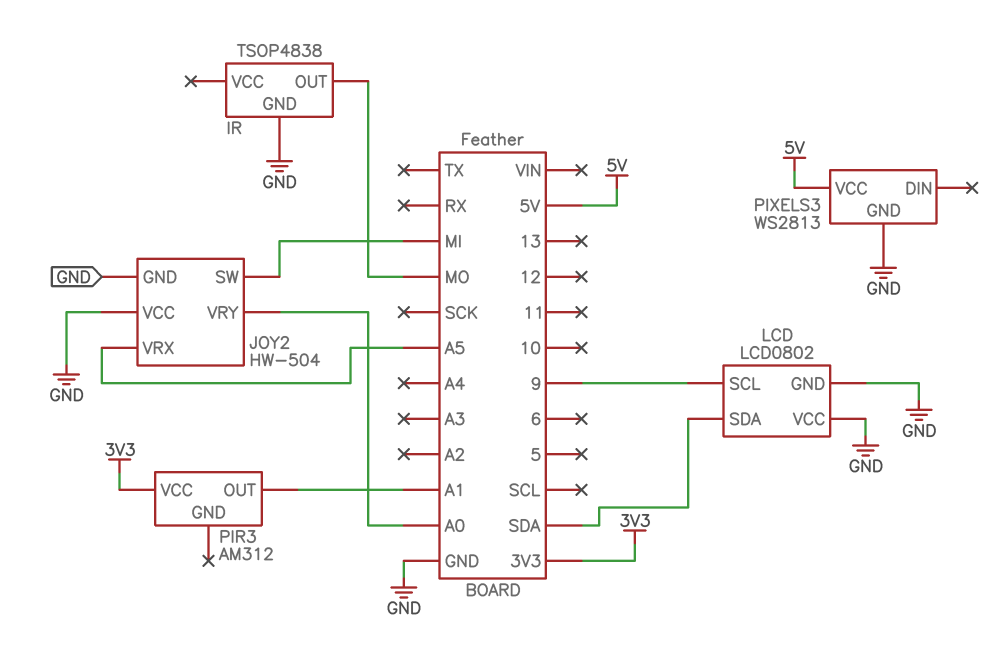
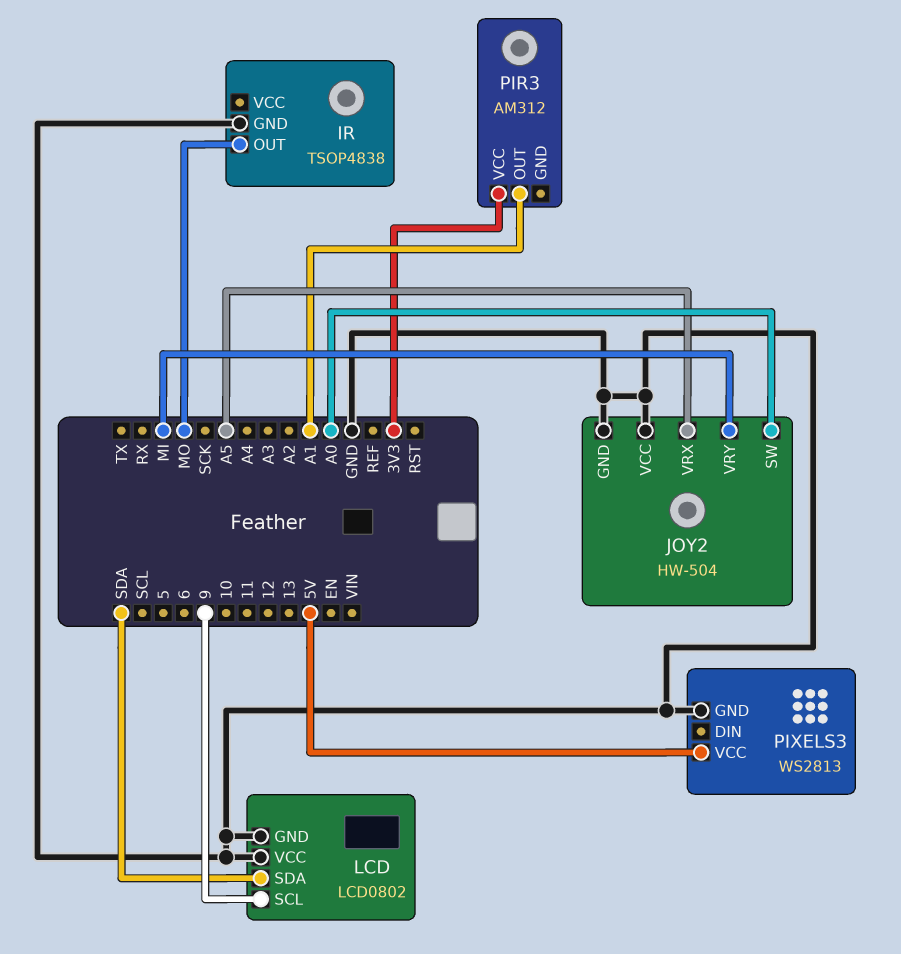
JOY2 pin SW: MI -> A0
JOY2 pin VRY: A0 -> MI

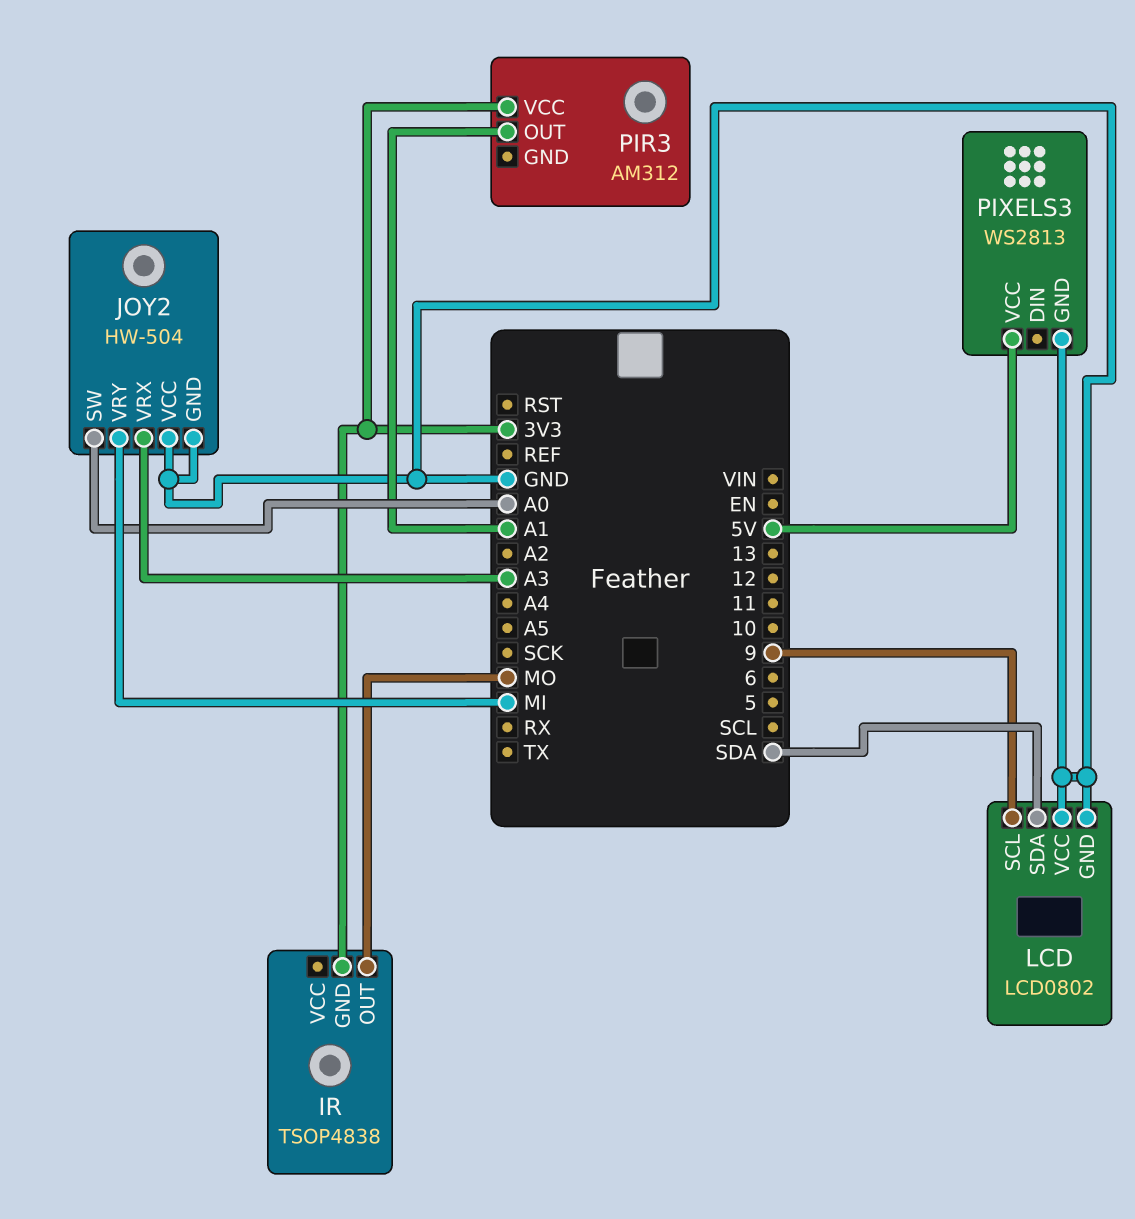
IR pin GND: GND -> 3V3
JOY2 pin VRX: A5 -> A3

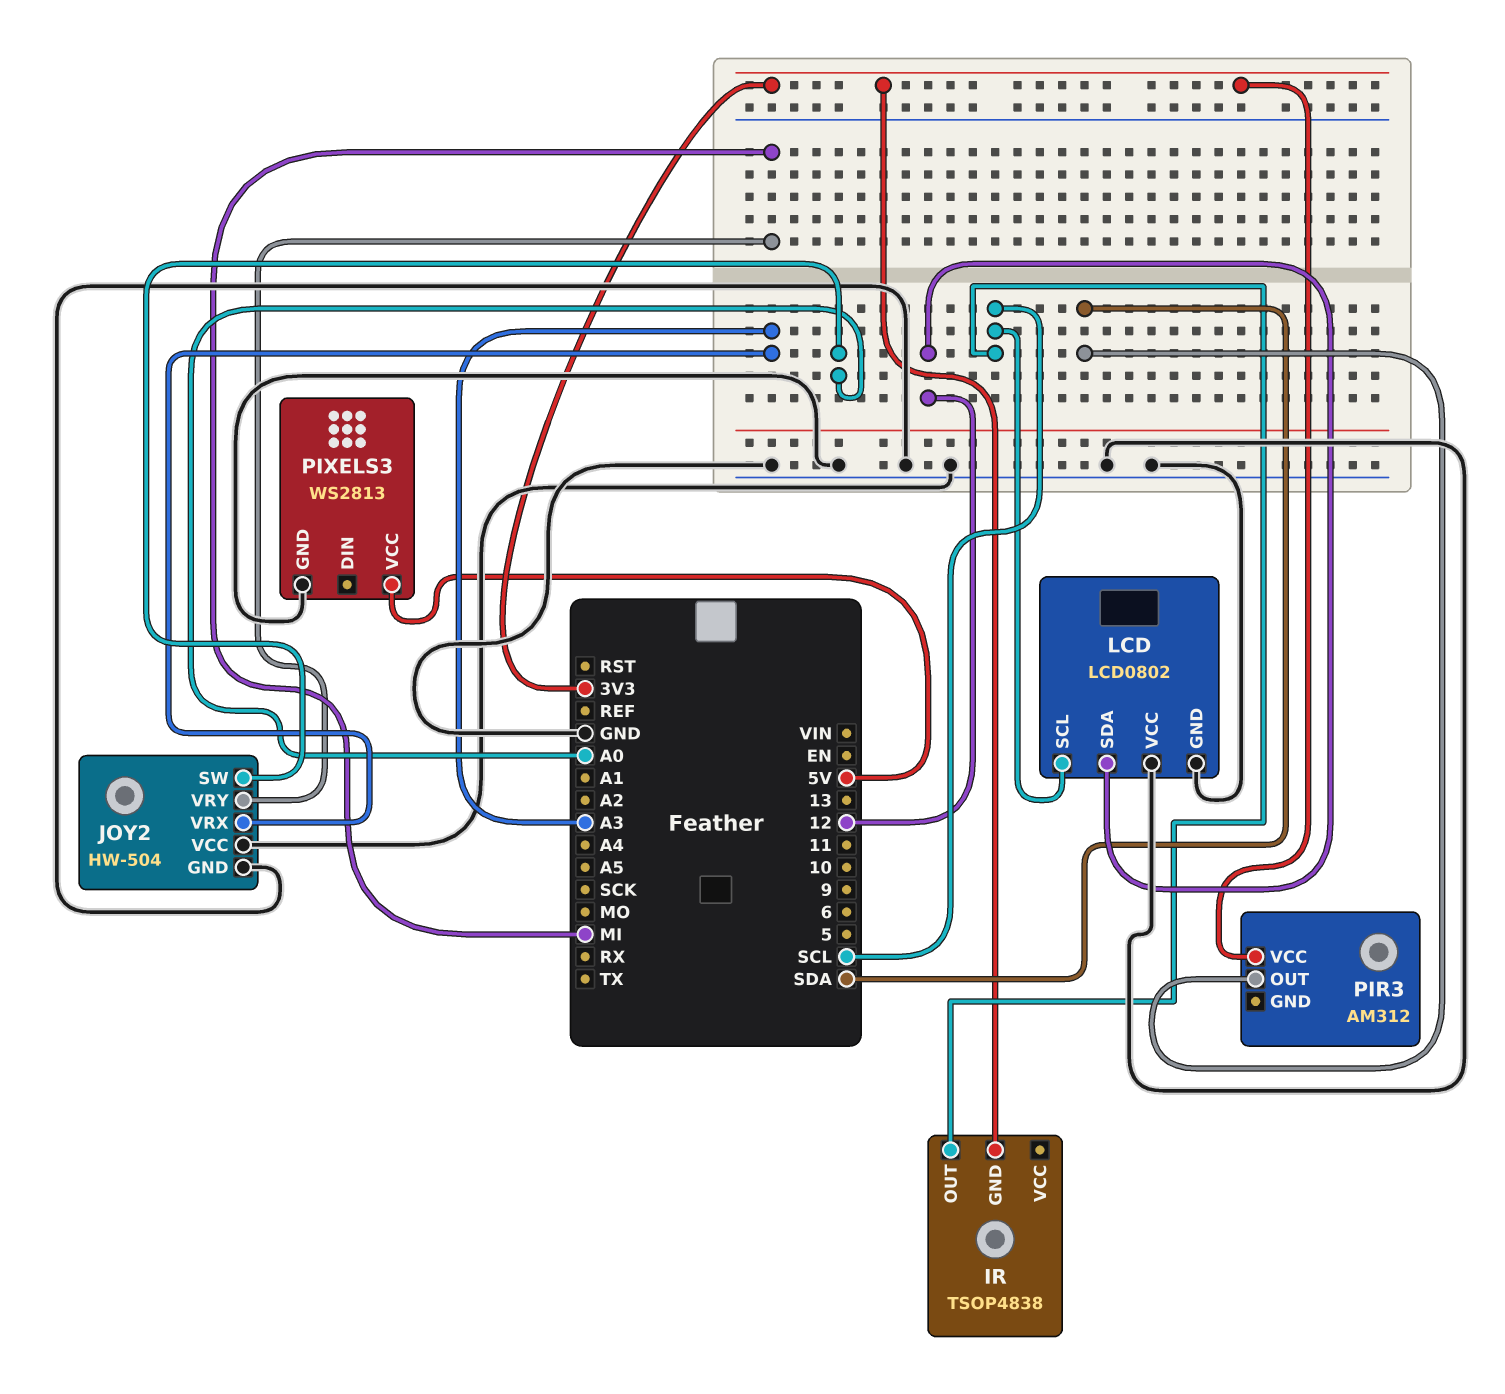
IR pin OUT: MO -> SCL
LCD pin SCL: 9 -> SCL
LCD pin SDA: SDA -> 12
PIR3 pin OUT: A1 -> SDA

